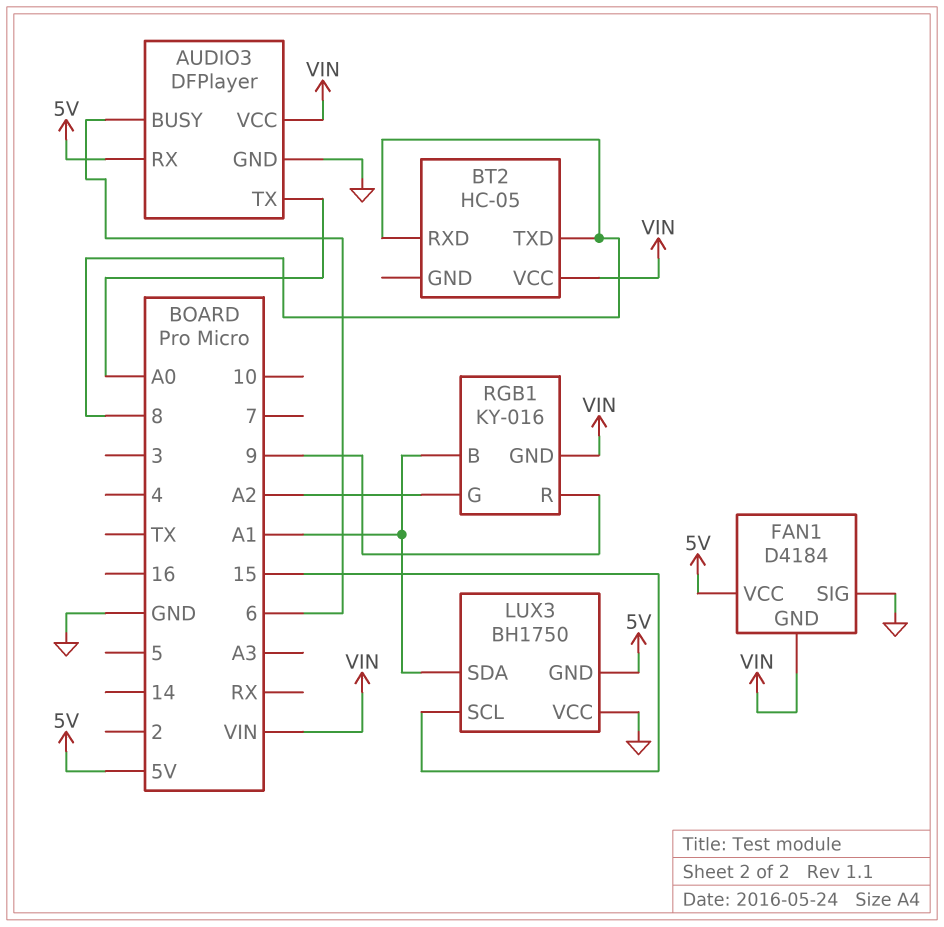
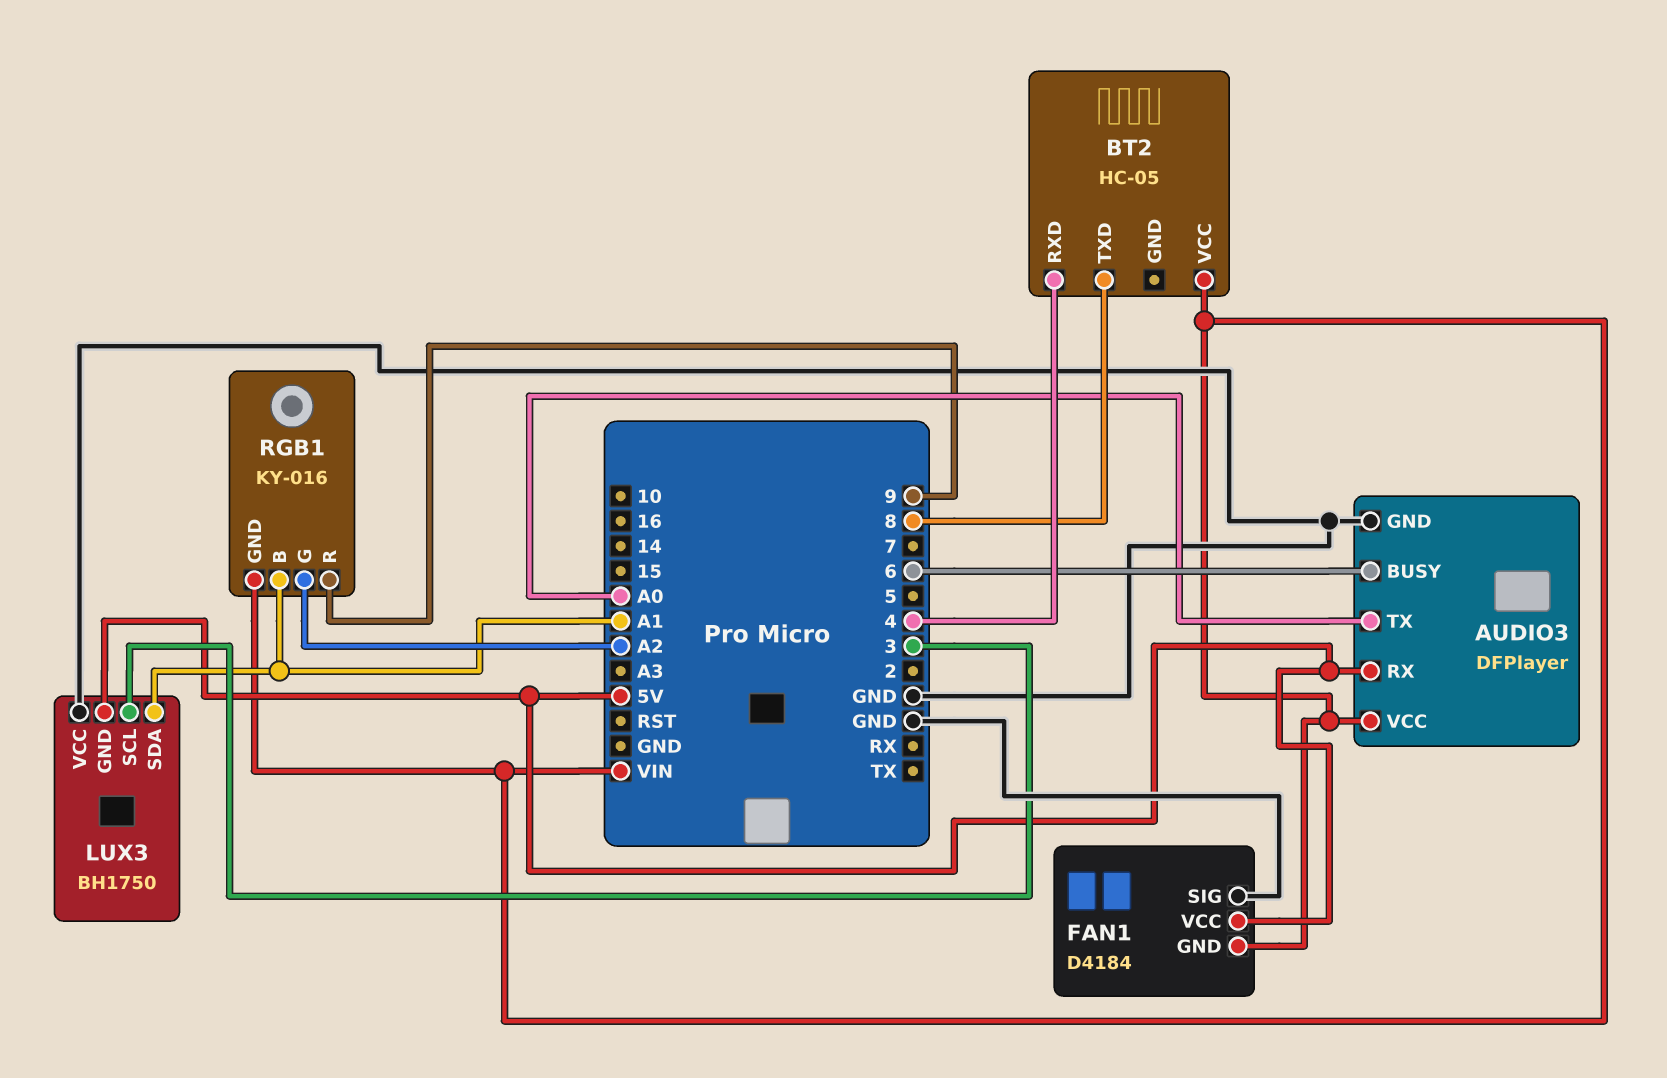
BT2 pin RXD: 8 -> 4
LUX3 pin SCL: 15 -> 3

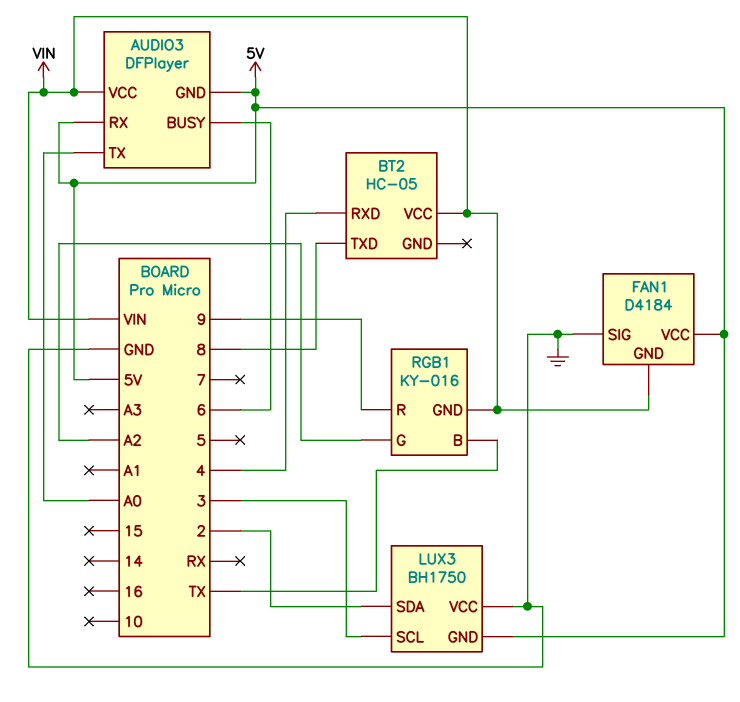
AUDIO3 pin GND: GND -> 5V
LUX3 pin SDA: A1 -> 2
RGB1 pin B: A1 -> TX

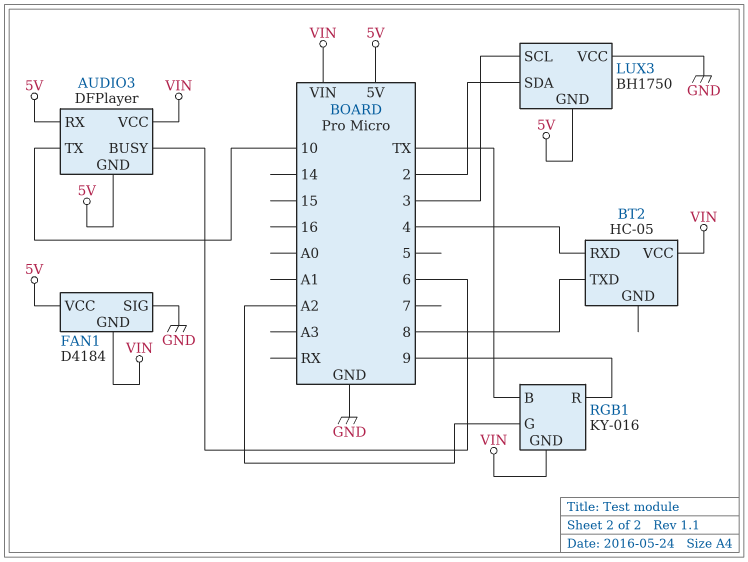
AUDIO3 pin TX: A0 -> 10

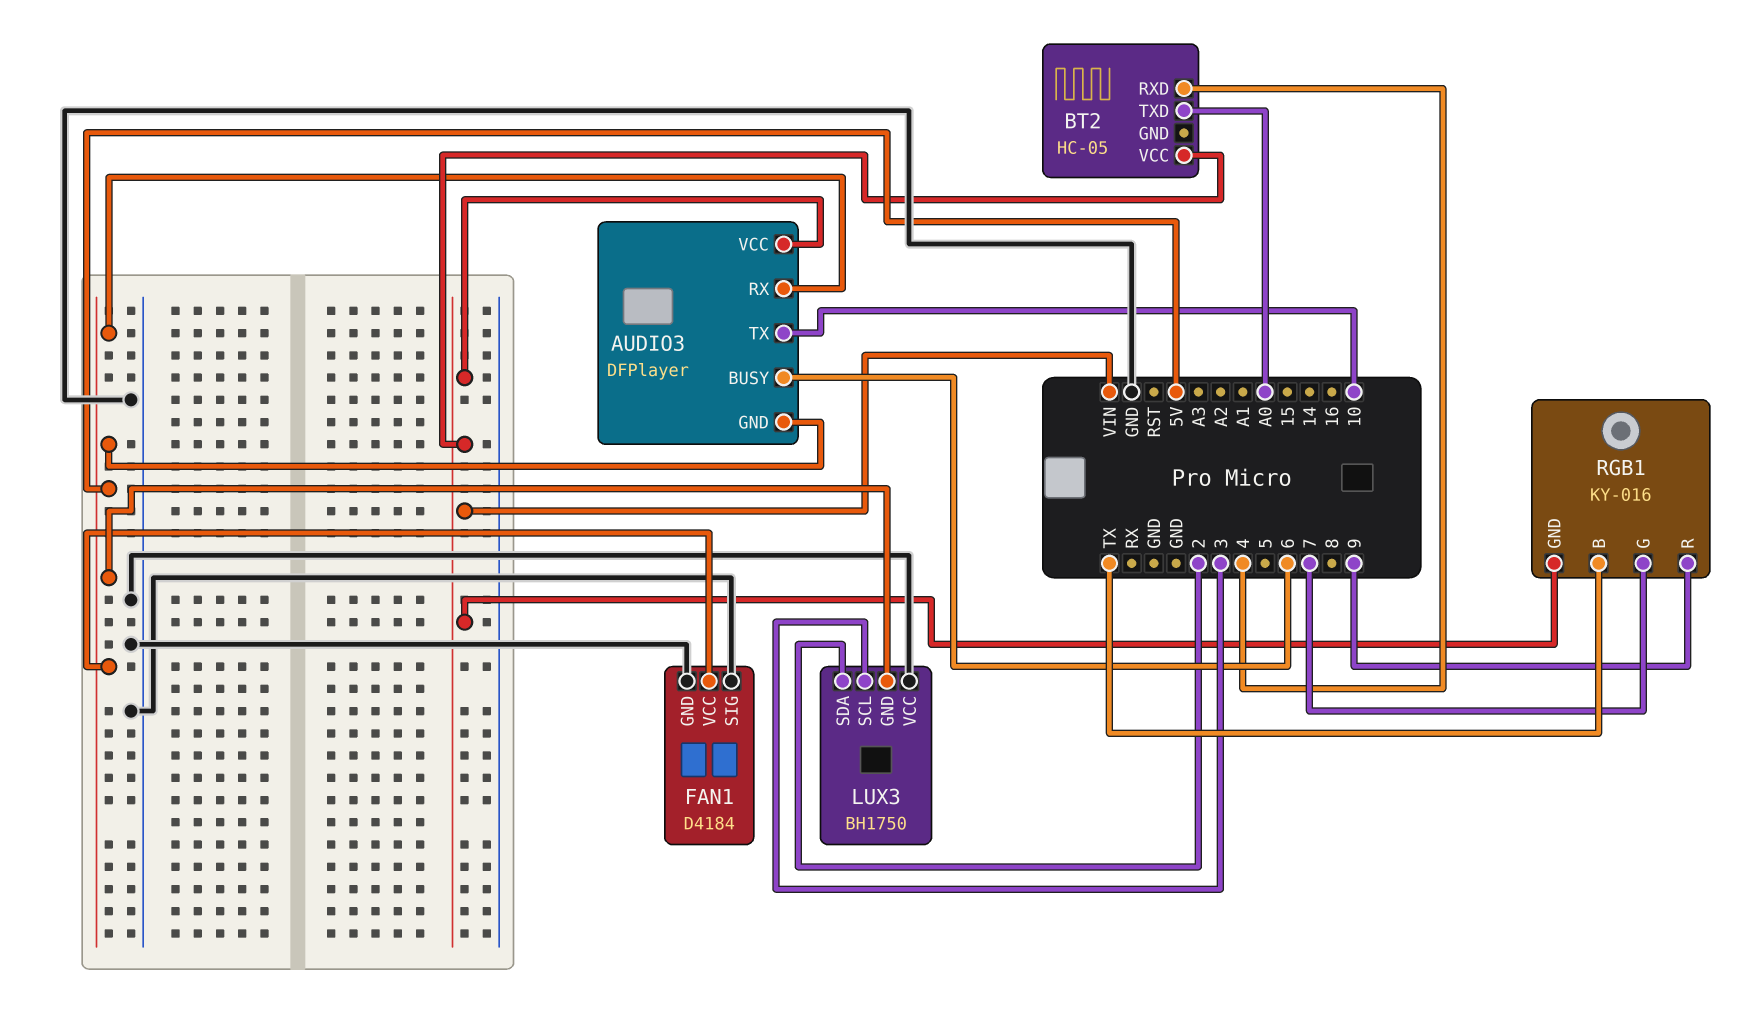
BT2 pin TXD: 8 -> A0
FAN1 pin GND: VIN -> GND
RGB1 pin G: A2 -> 7

